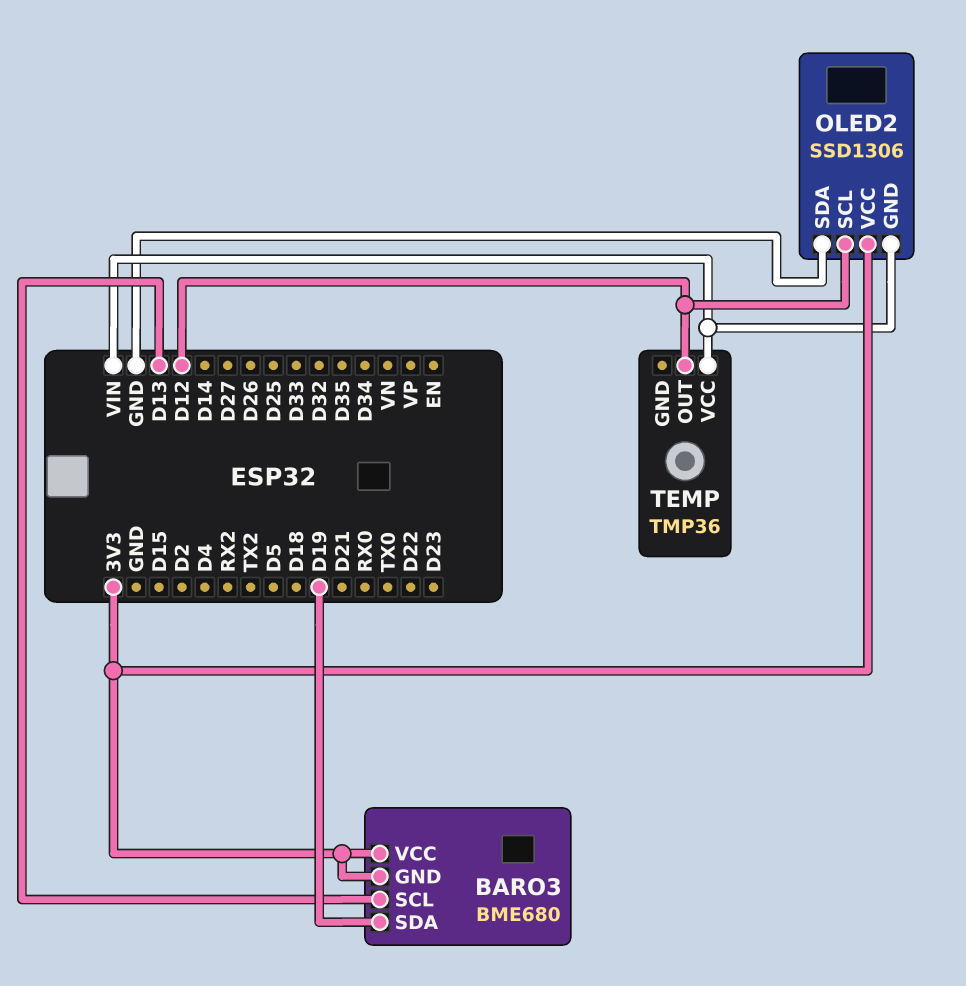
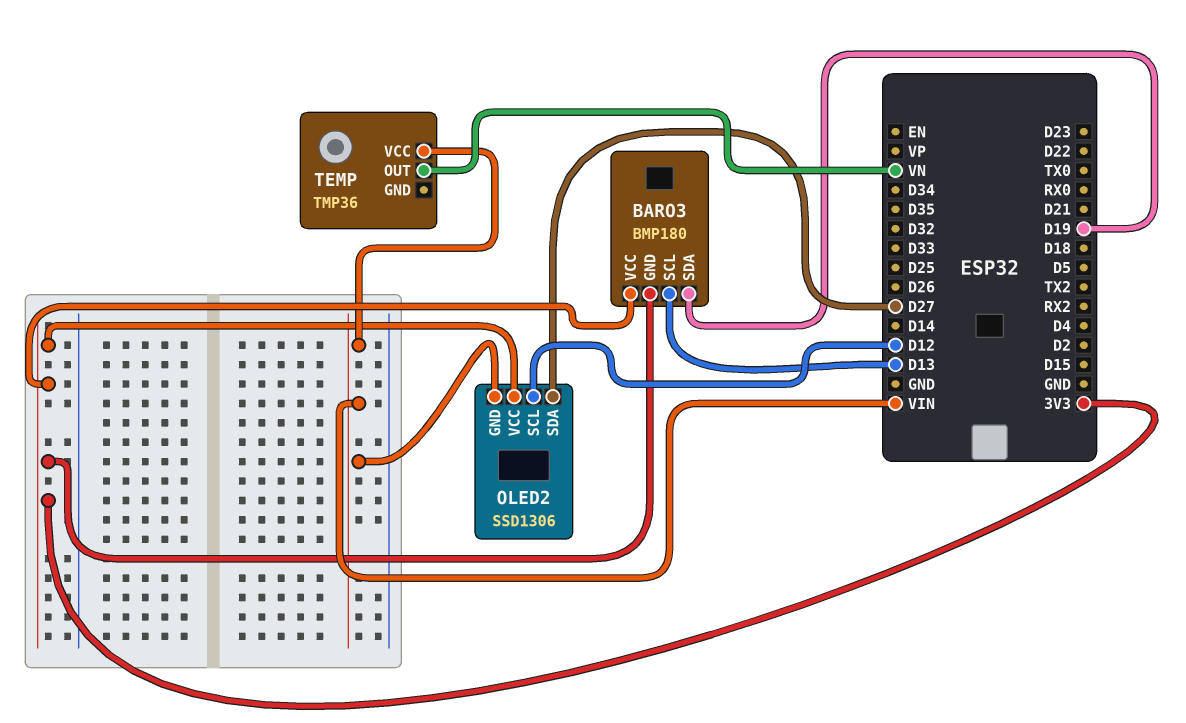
BARO3: BME680 -> BMP180
OLED2 pin SDA: GND -> D27
TEMP pin OUT: D12 -> VN

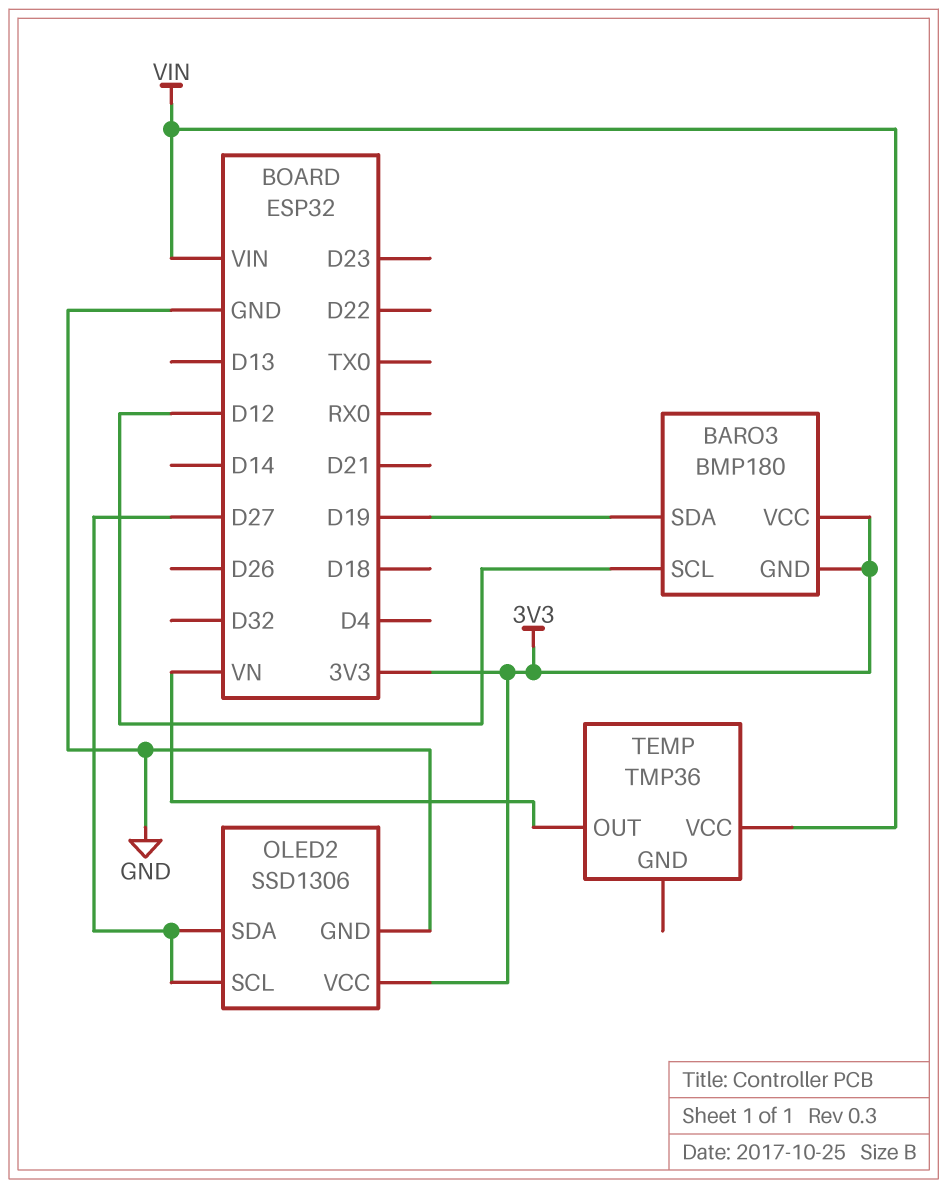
BARO3 pin SCL: D13 -> D12
OLED2 pin GND: VIN -> GND
OLED2 pin SCL: D12 -> D27

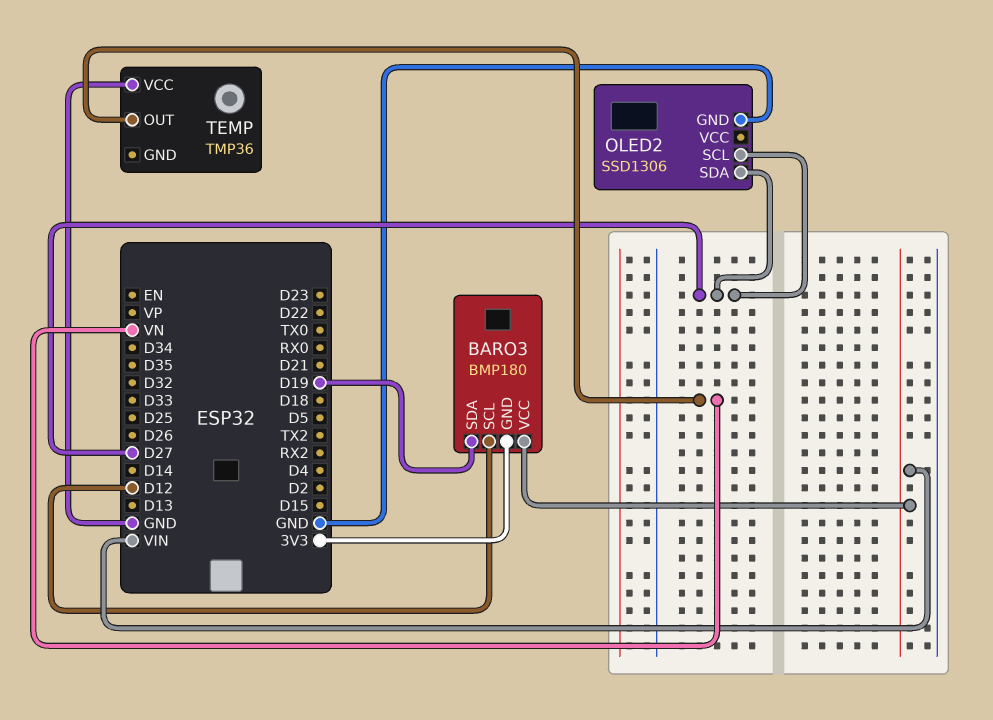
BARO3 pin VCC: 3V3 -> VIN
OLED2 pin VCC: 3V3 -> none
TEMP pin VCC: VIN -> GND

